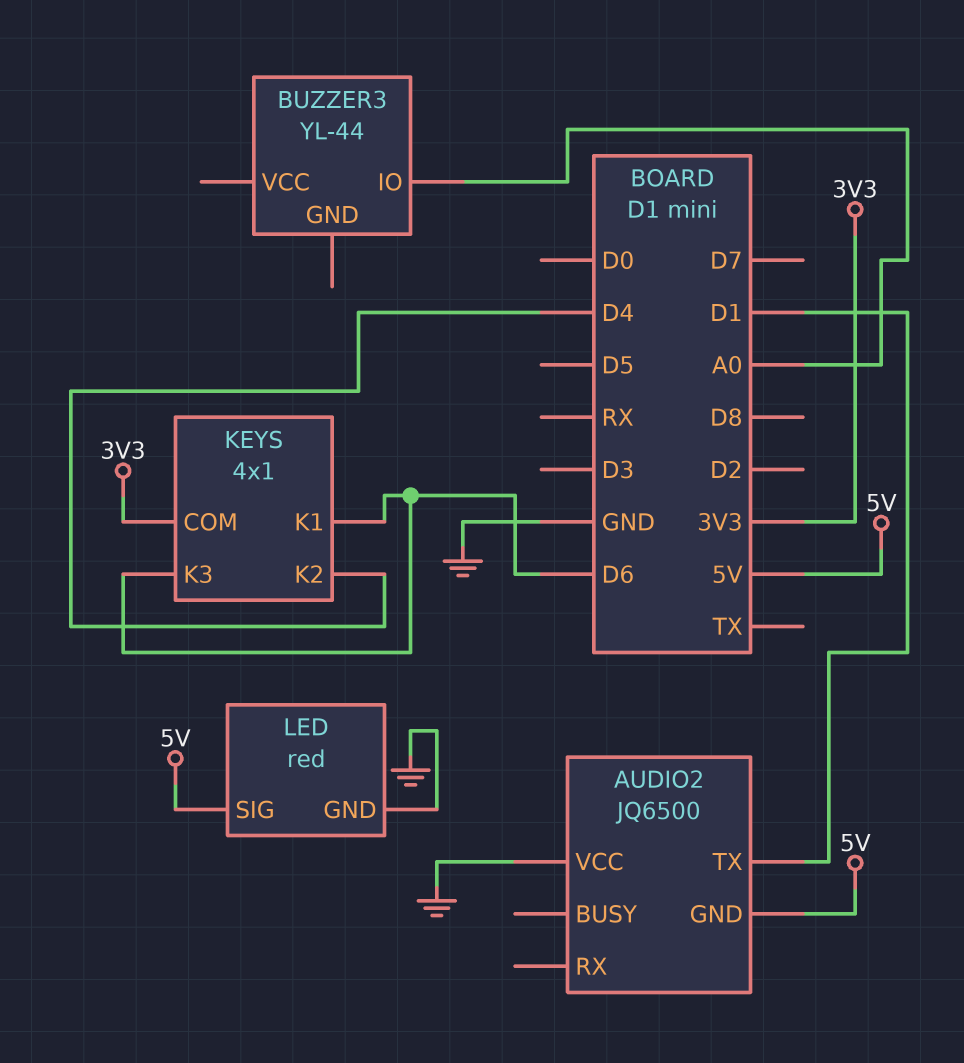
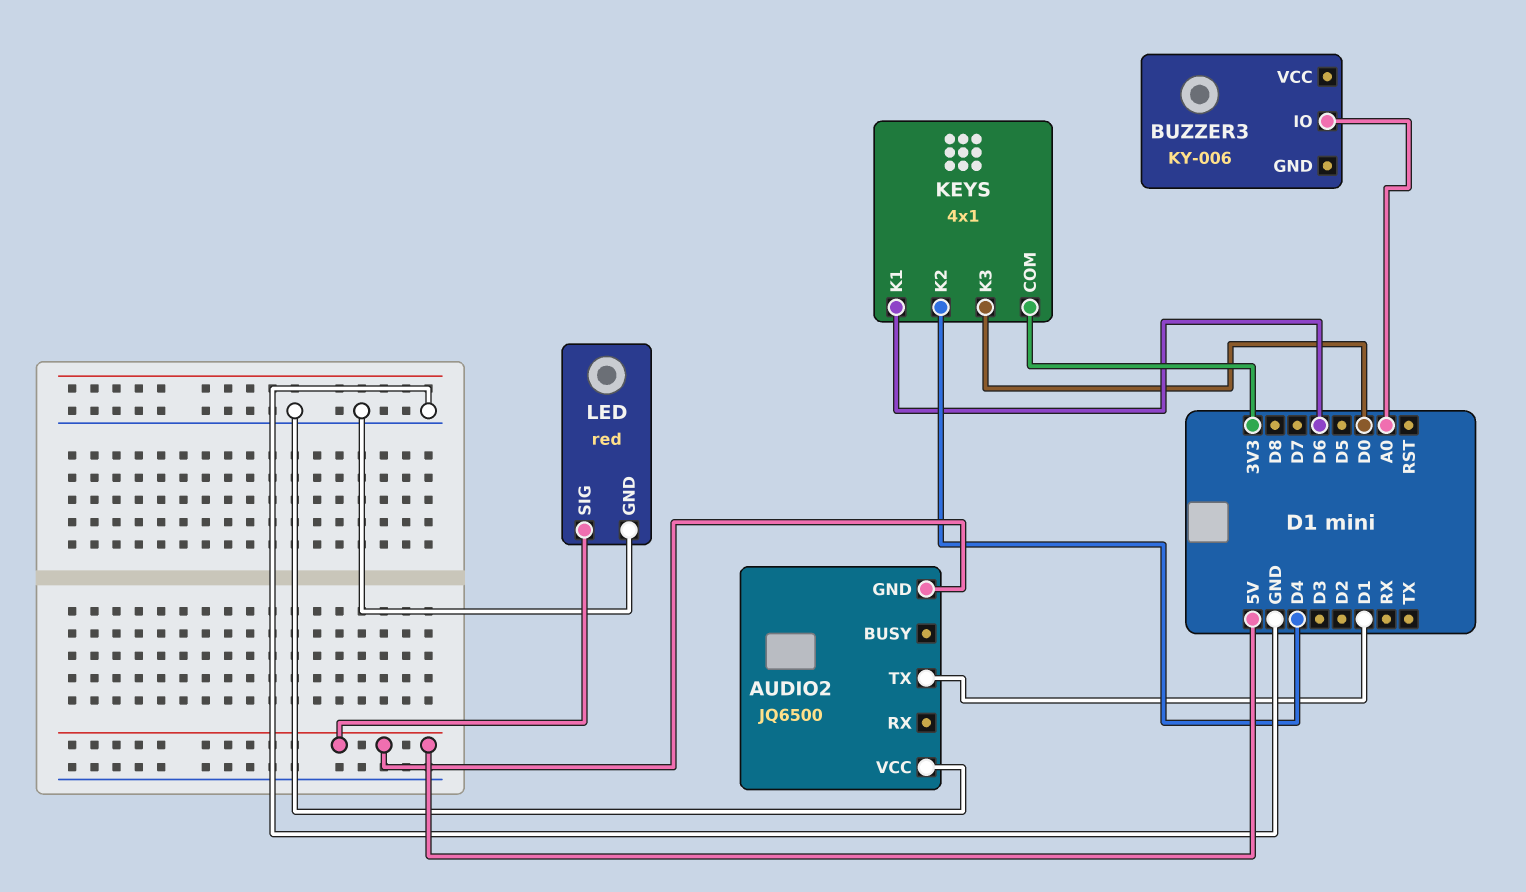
BUZZER3: YL-44 -> KY-006
KEYS pin K3: D6 -> D0

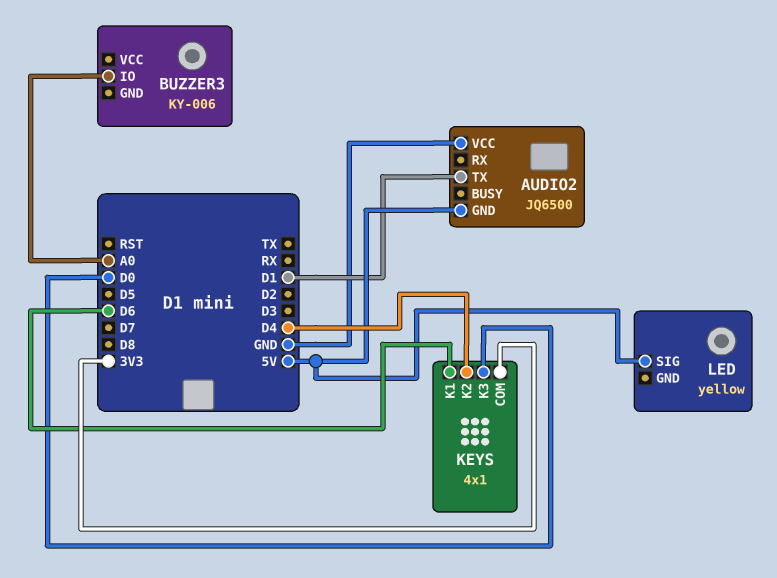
LED: red -> yellow
LED pin GND: GND -> none

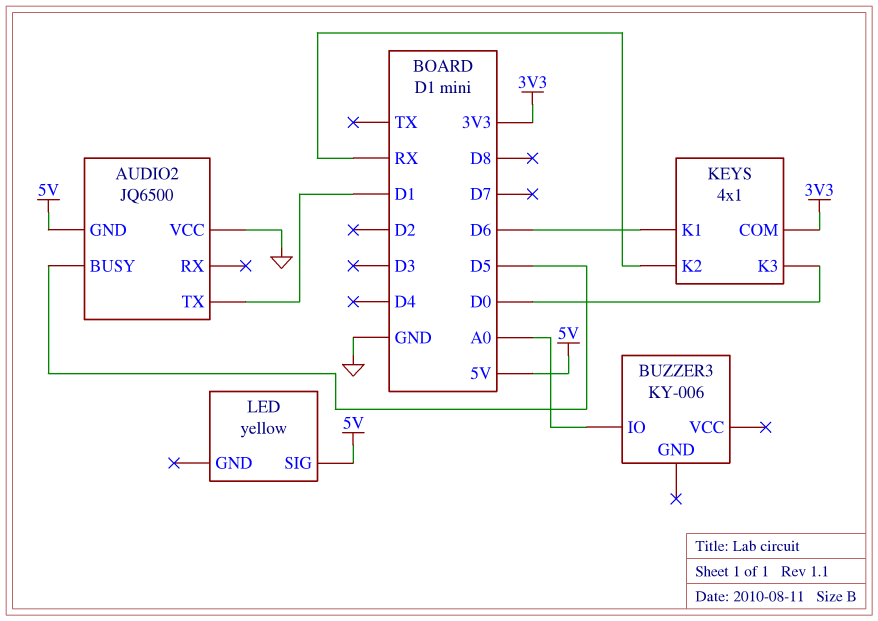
AUDIO2 pin BUSY: none -> D5
KEYS pin K2: D4 -> RX

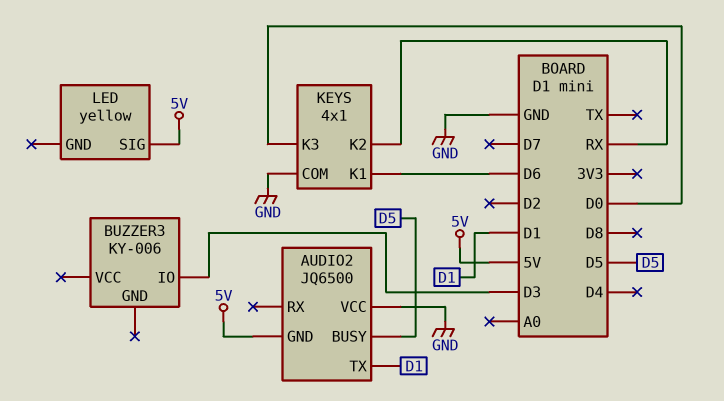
BUZZER3 pin IO: A0 -> D3
KEYS pin COM: 3V3 -> GND

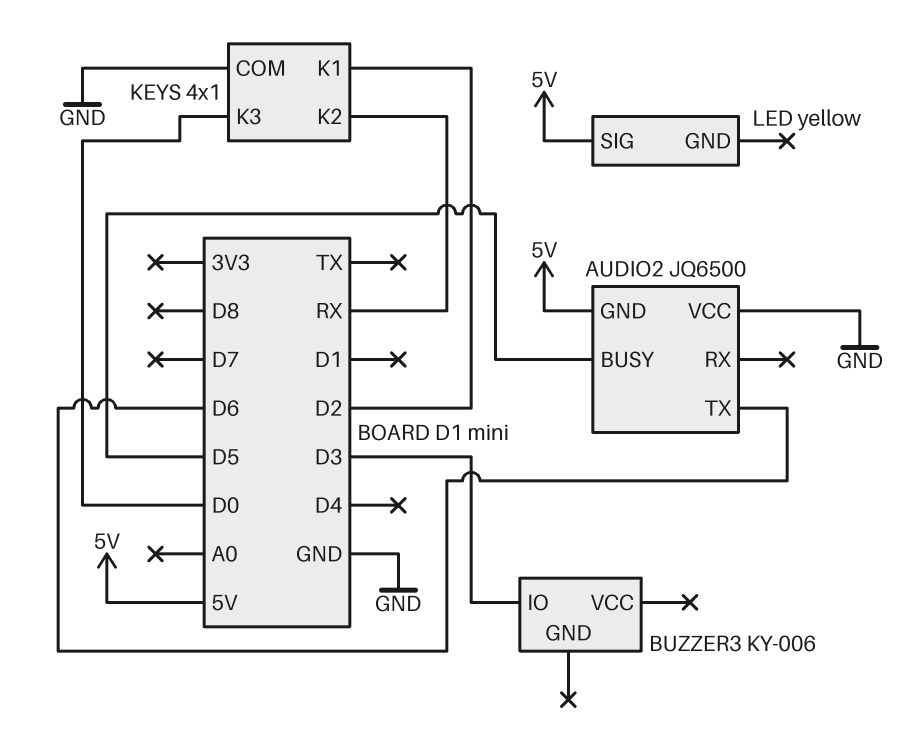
AUDIO2 pin TX: D1 -> D6
KEYS pin K1: D6 -> D2

